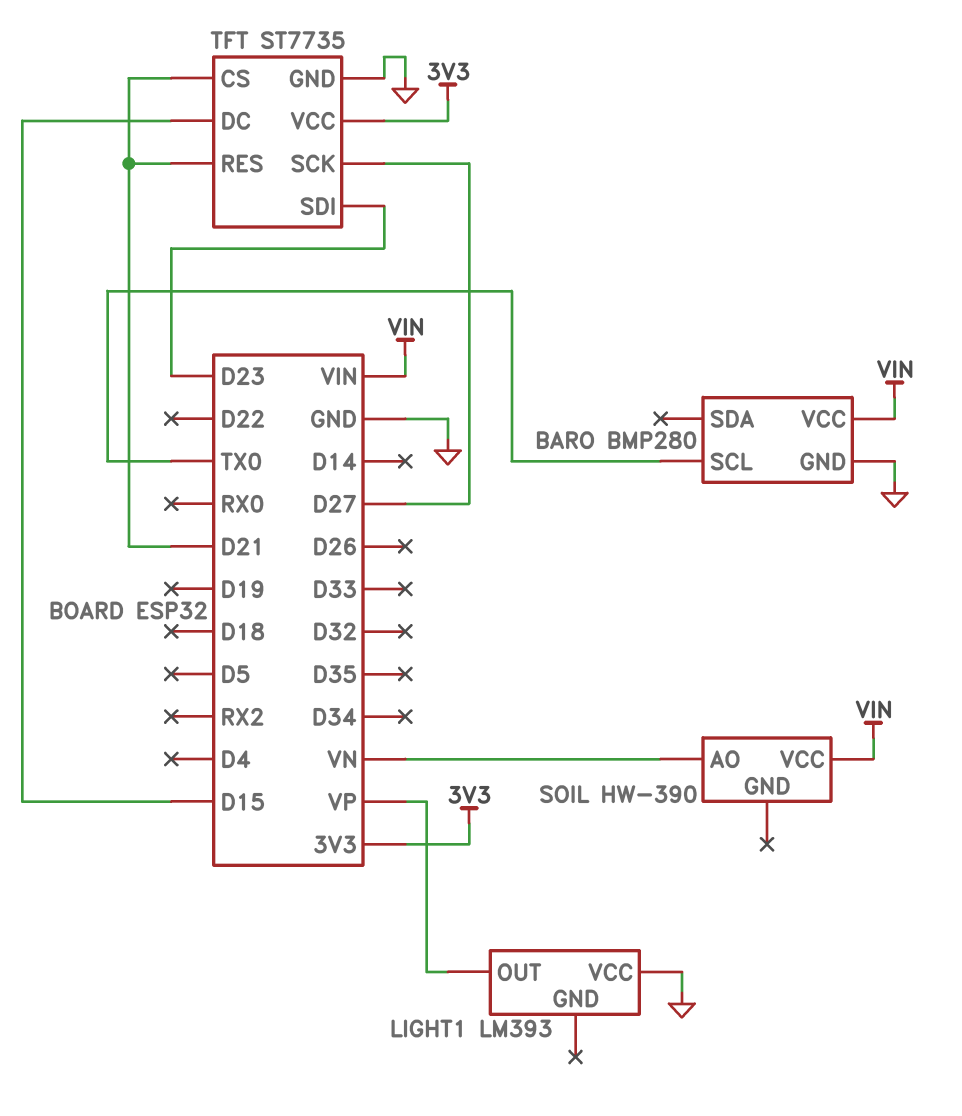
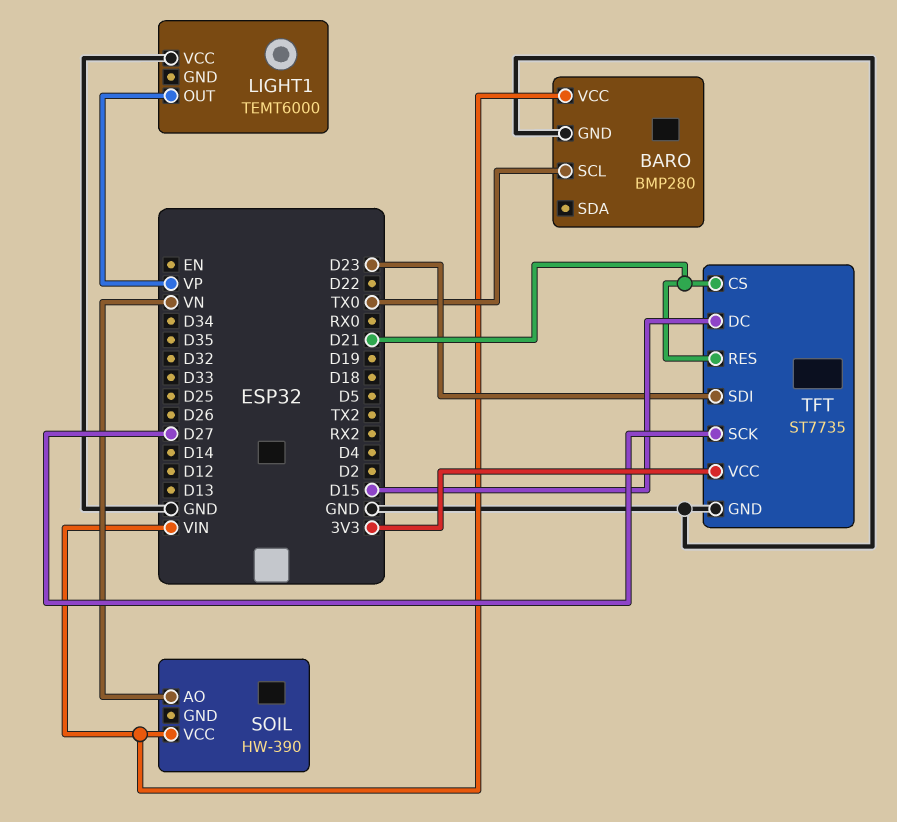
LIGHT1: LM393 -> TEMT6000

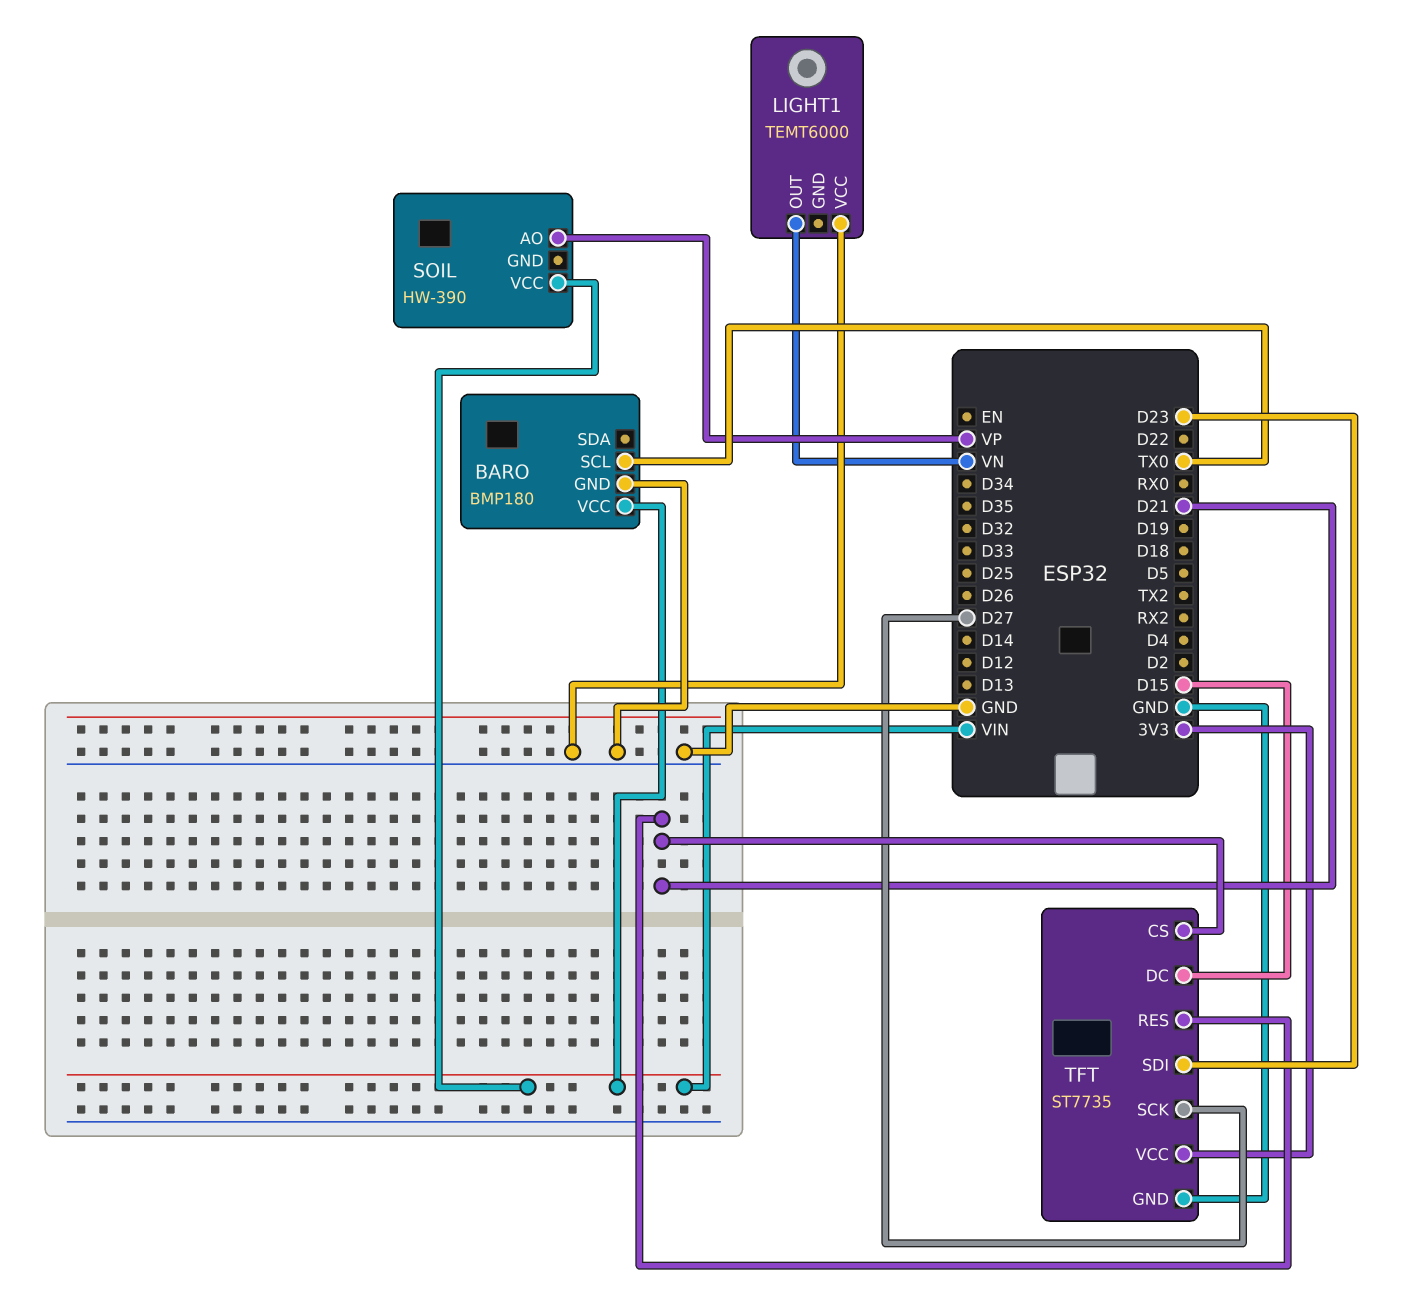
BARO: BMP280 -> BMP180
LIGHT1 pin OUT: VP -> VN
SOIL pin AO: VN -> VP

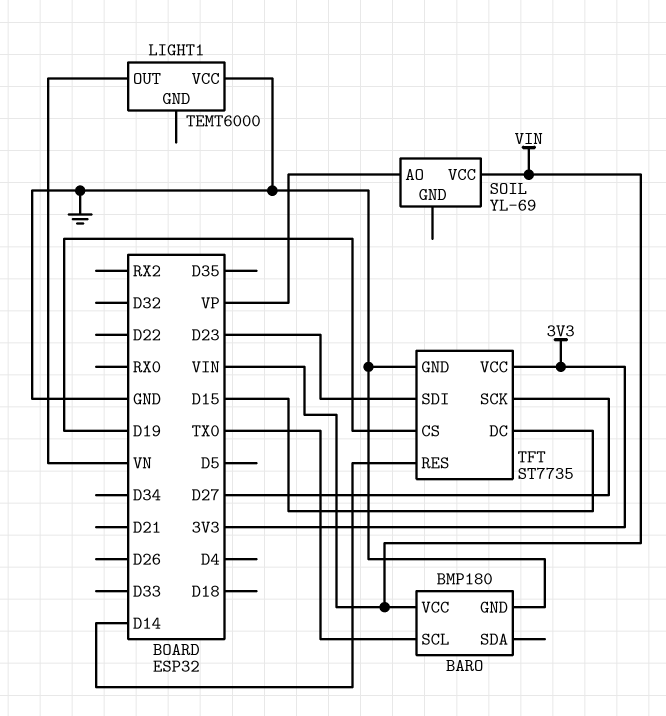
SOIL: HW-390 -> YL-69
TFT pin CS: D21 -> D19
TFT pin RES: D21 -> D14

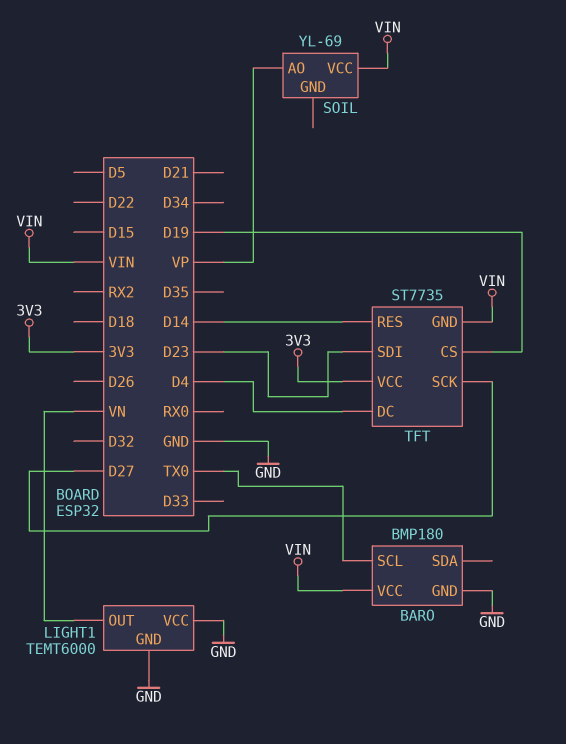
LIGHT1 pin GND: none -> GND
TFT pin DC: D15 -> D4
TFT pin GND: GND -> VIN

